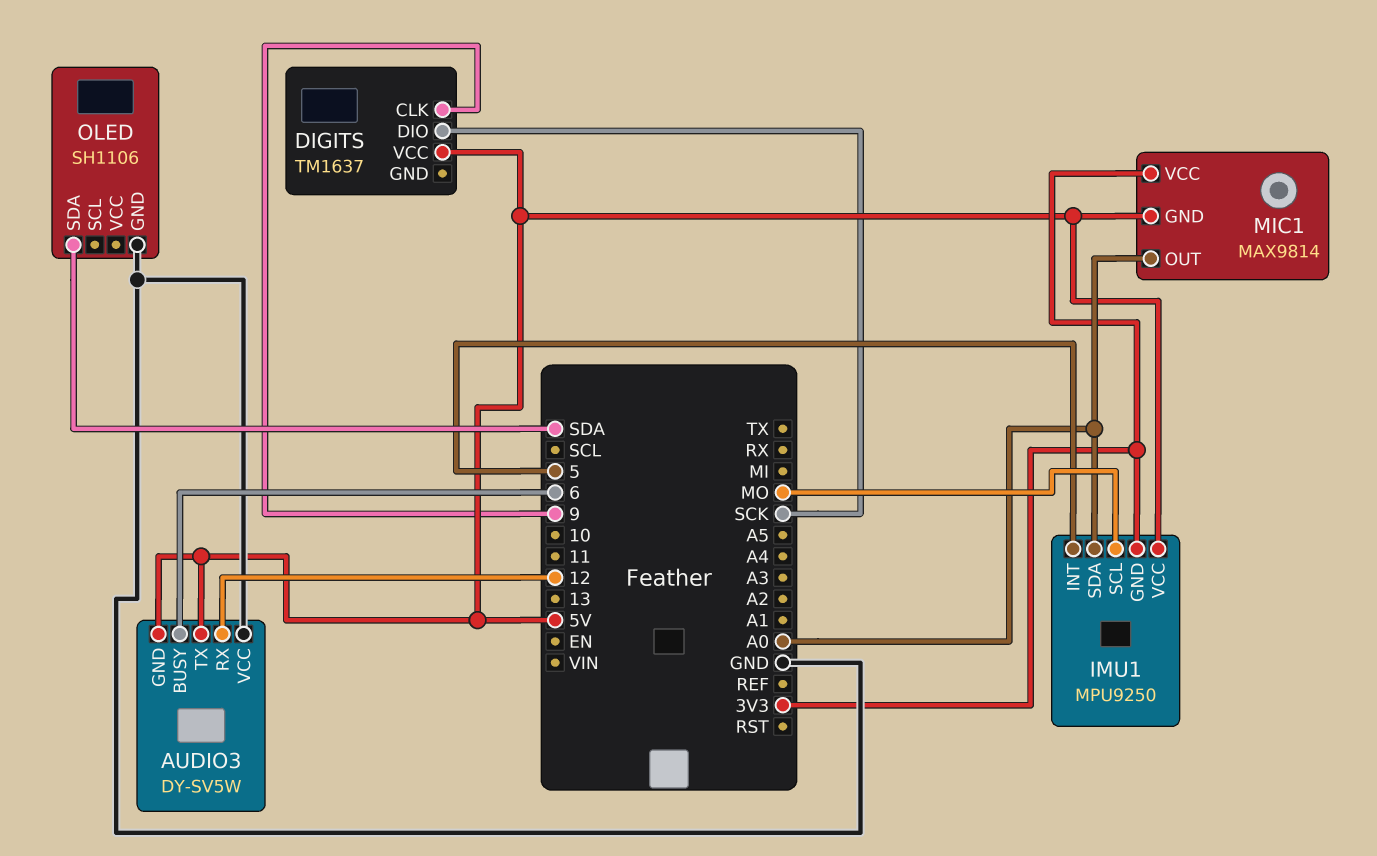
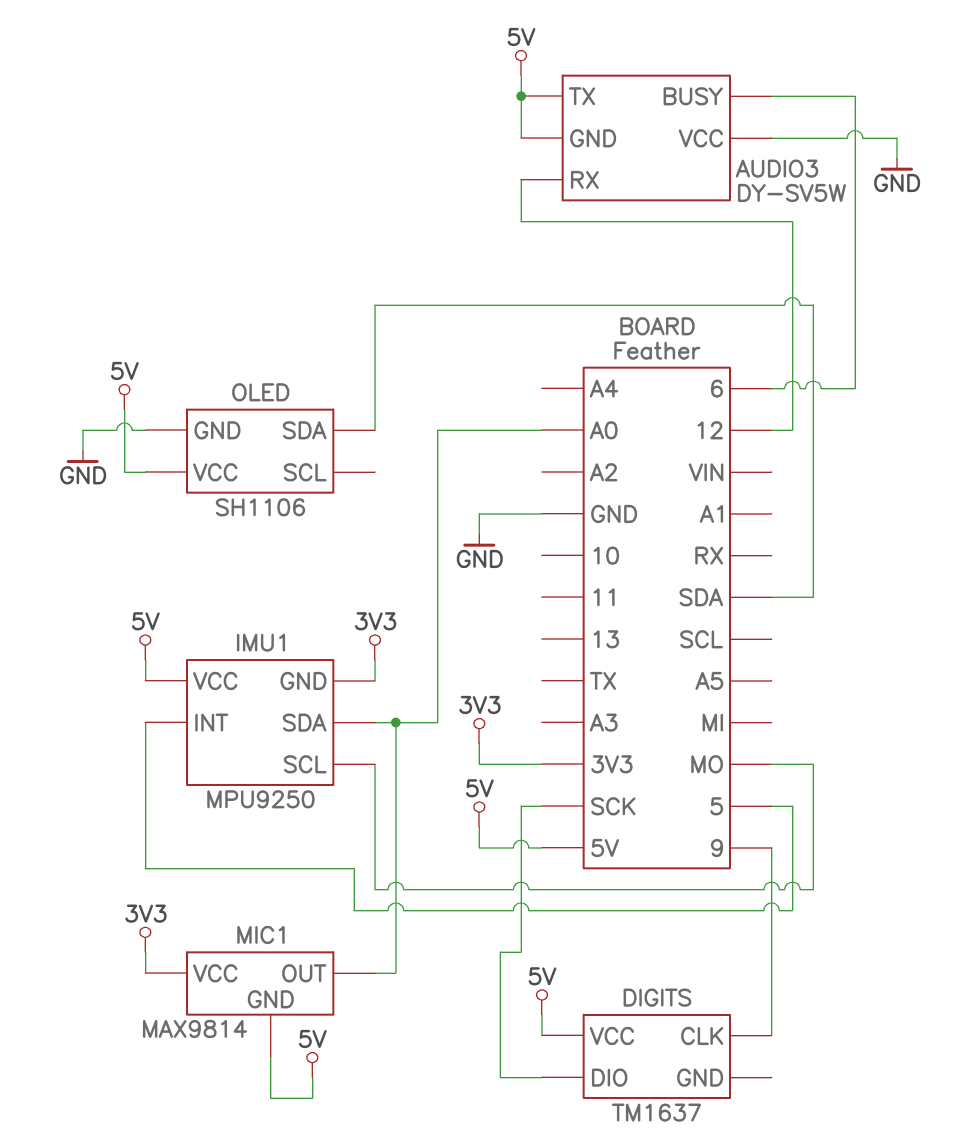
OLED pin VCC: none -> 5V

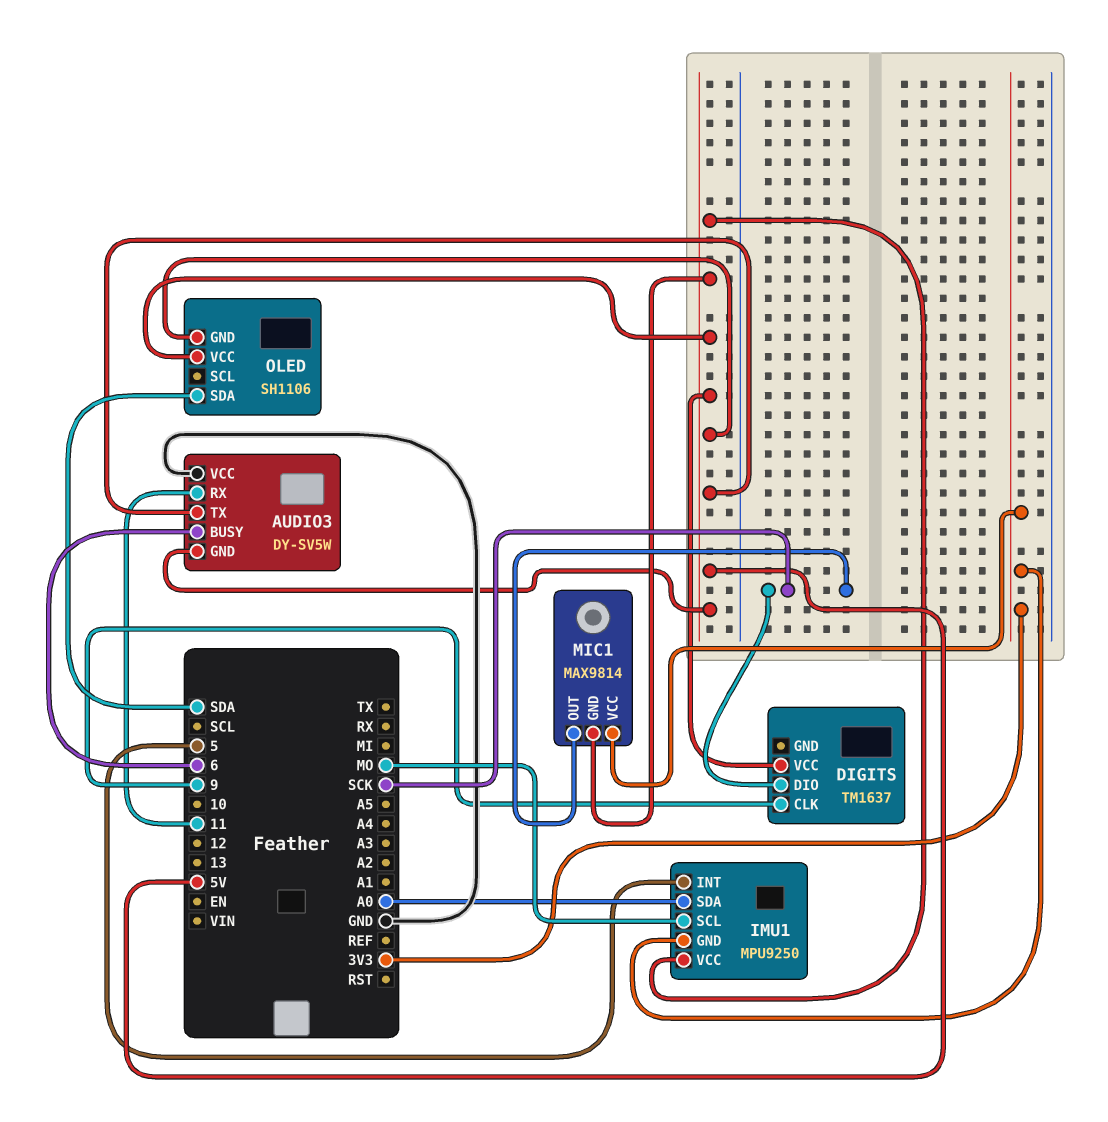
AUDIO3 pin RX: 12 -> 11
MIC1 pin OUT: A0 -> SCK
OLED pin GND: GND -> 5V

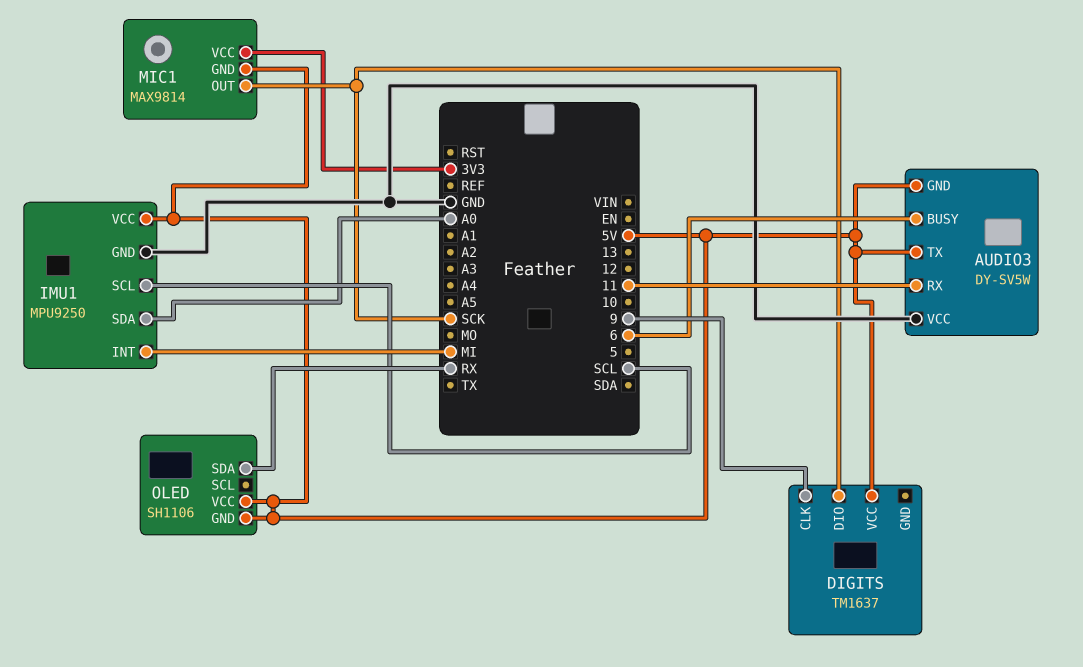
IMU1 pin GND: 3V3 -> GND
IMU1 pin INT: 5 -> MI
IMU1 pin SCL: MO -> SCL
OLED pin SDA: SDA -> RX

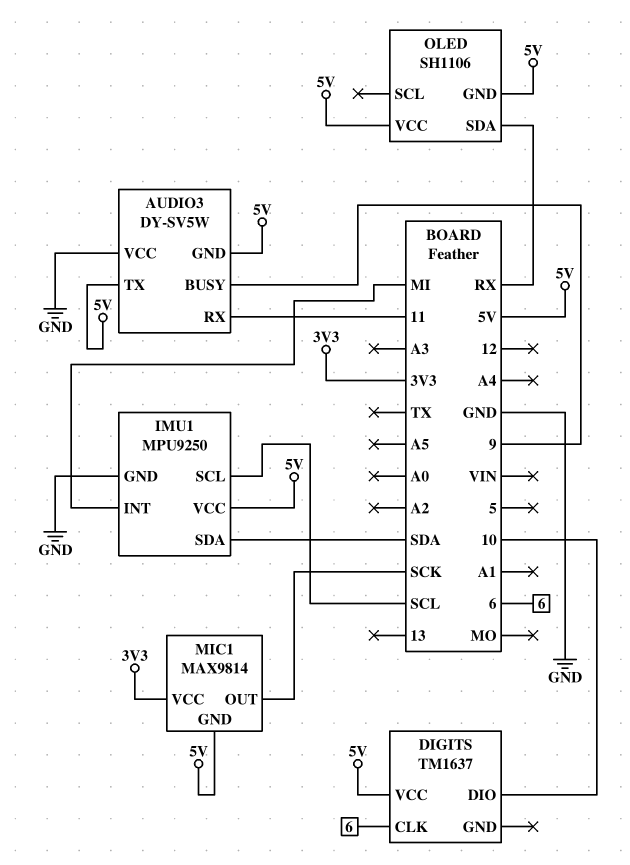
AUDIO3 pin BUSY: 6 -> 9
DIGITS pin CLK: 9 -> 6
DIGITS pin DIO: SCK -> 10
IMU1 pin SDA: A0 -> SDA

